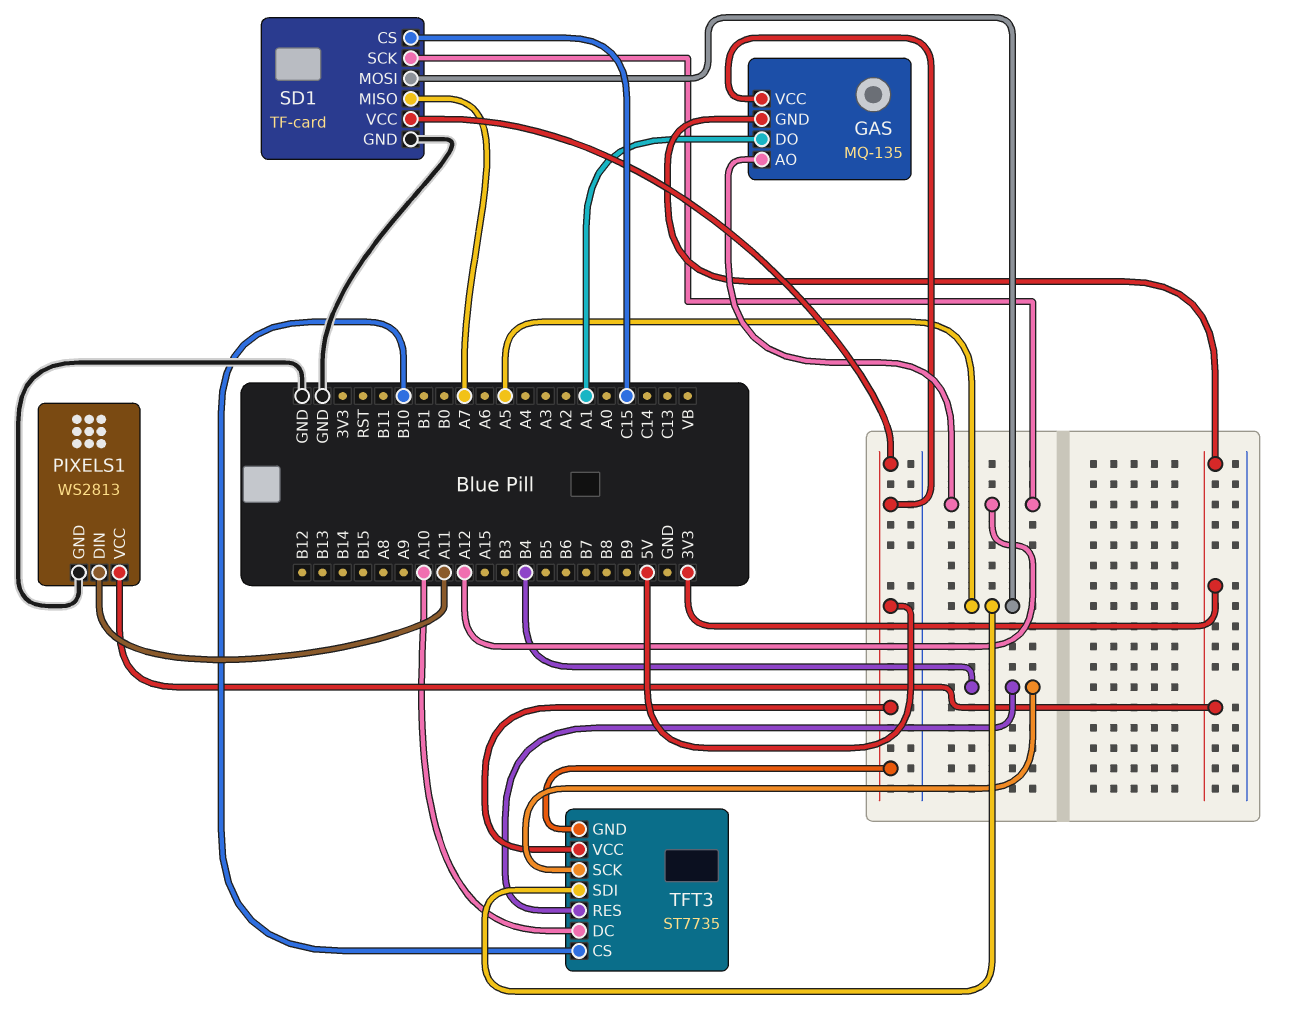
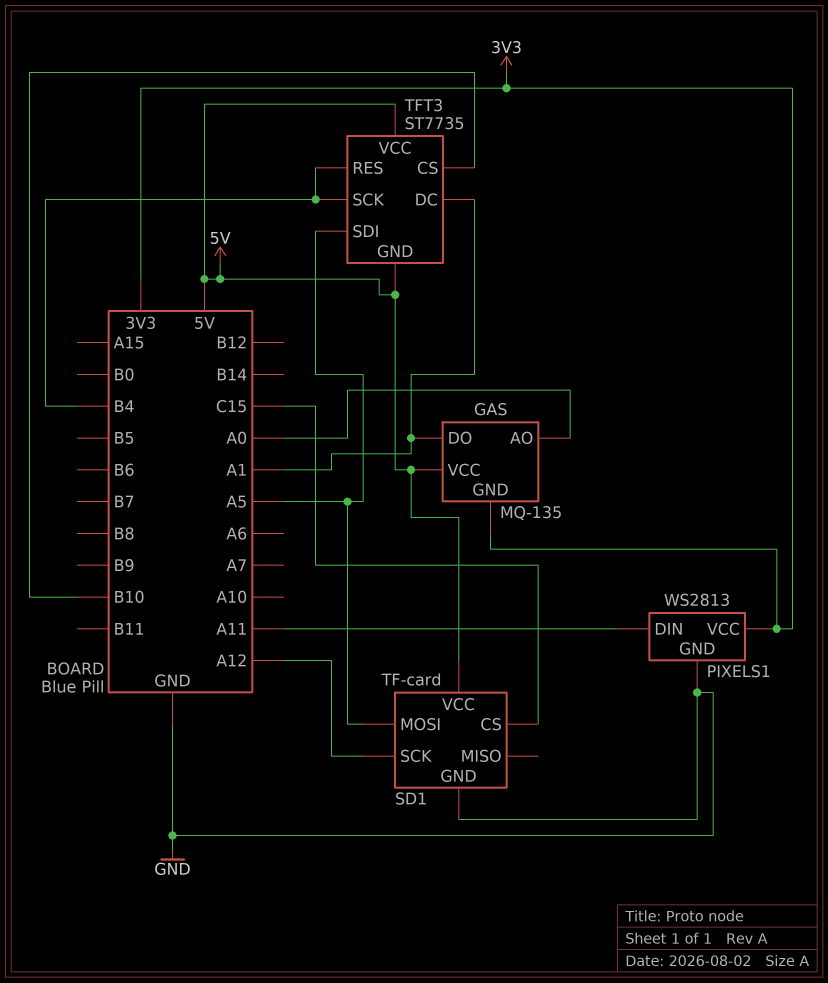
GAS pin AO: A12 -> A0
SD1 pin MISO: A7 -> none
TFT3 pin DC: A10 -> A1

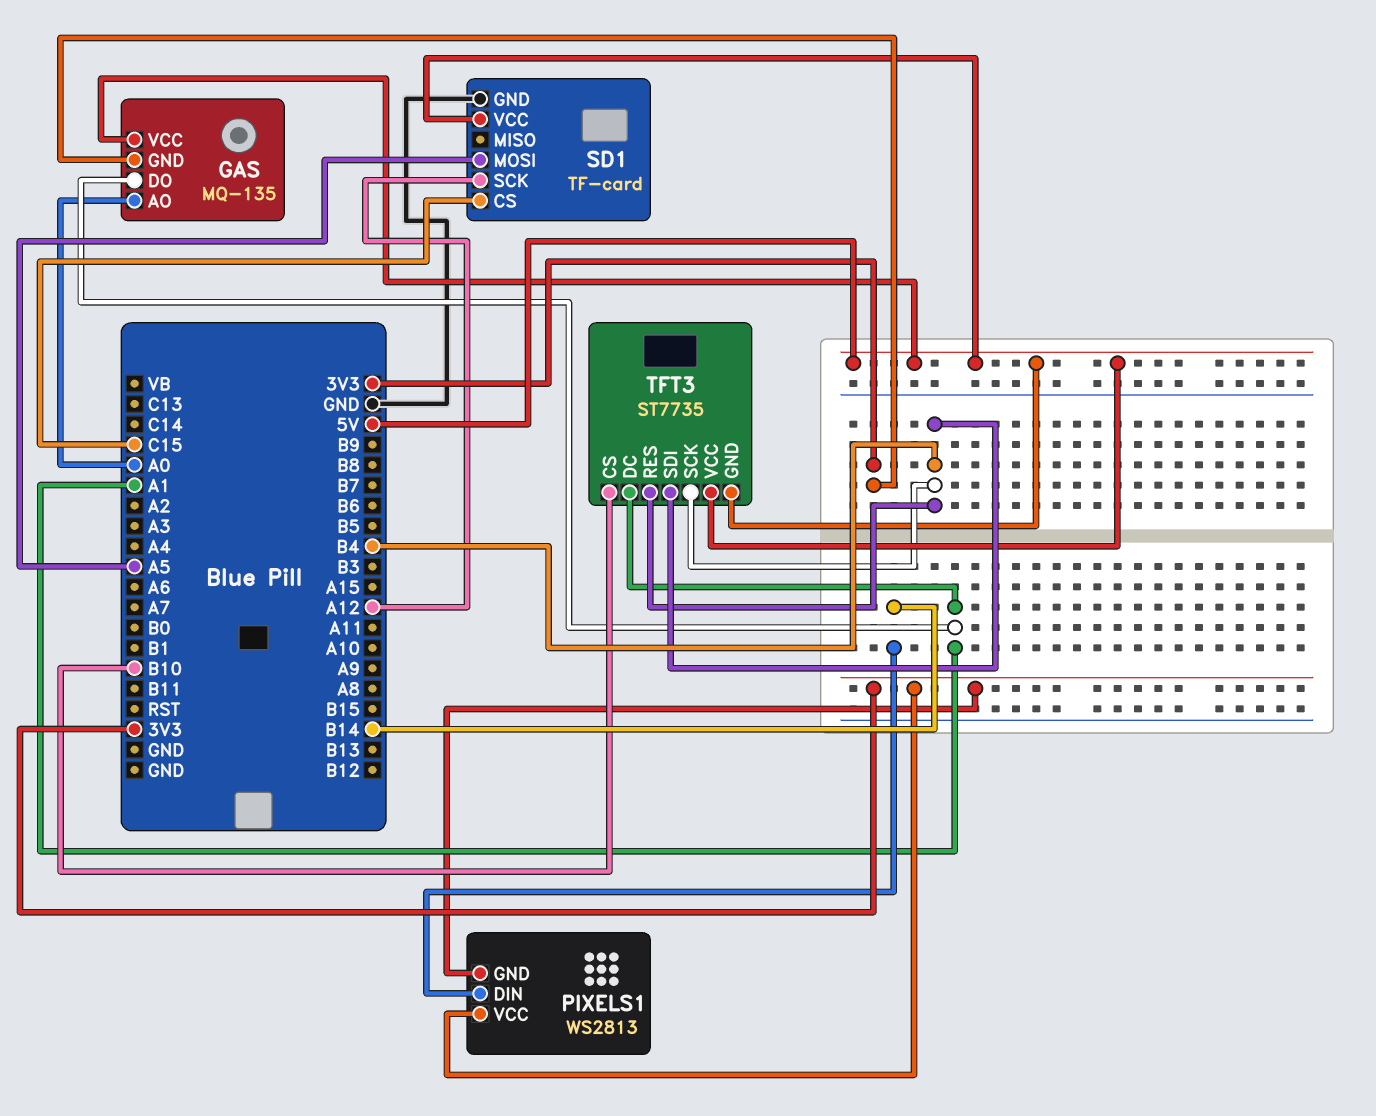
PIXELS1 pin DIN: A11 -> B14
PIXELS1 pin GND: GND -> 3V3
TFT3 pin SDI: A5 -> B4

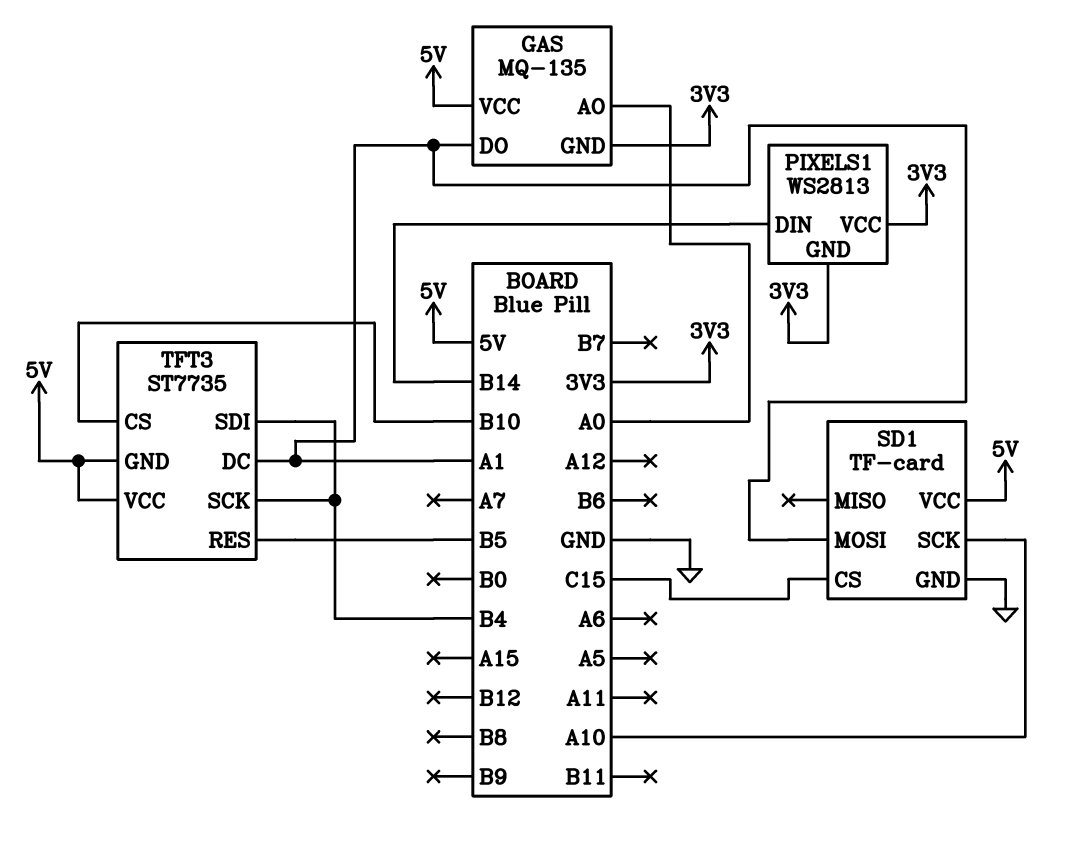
SD1 pin MOSI: A5 -> A1
SD1 pin SCK: A12 -> A10
TFT3 pin RES: B4 -> B5

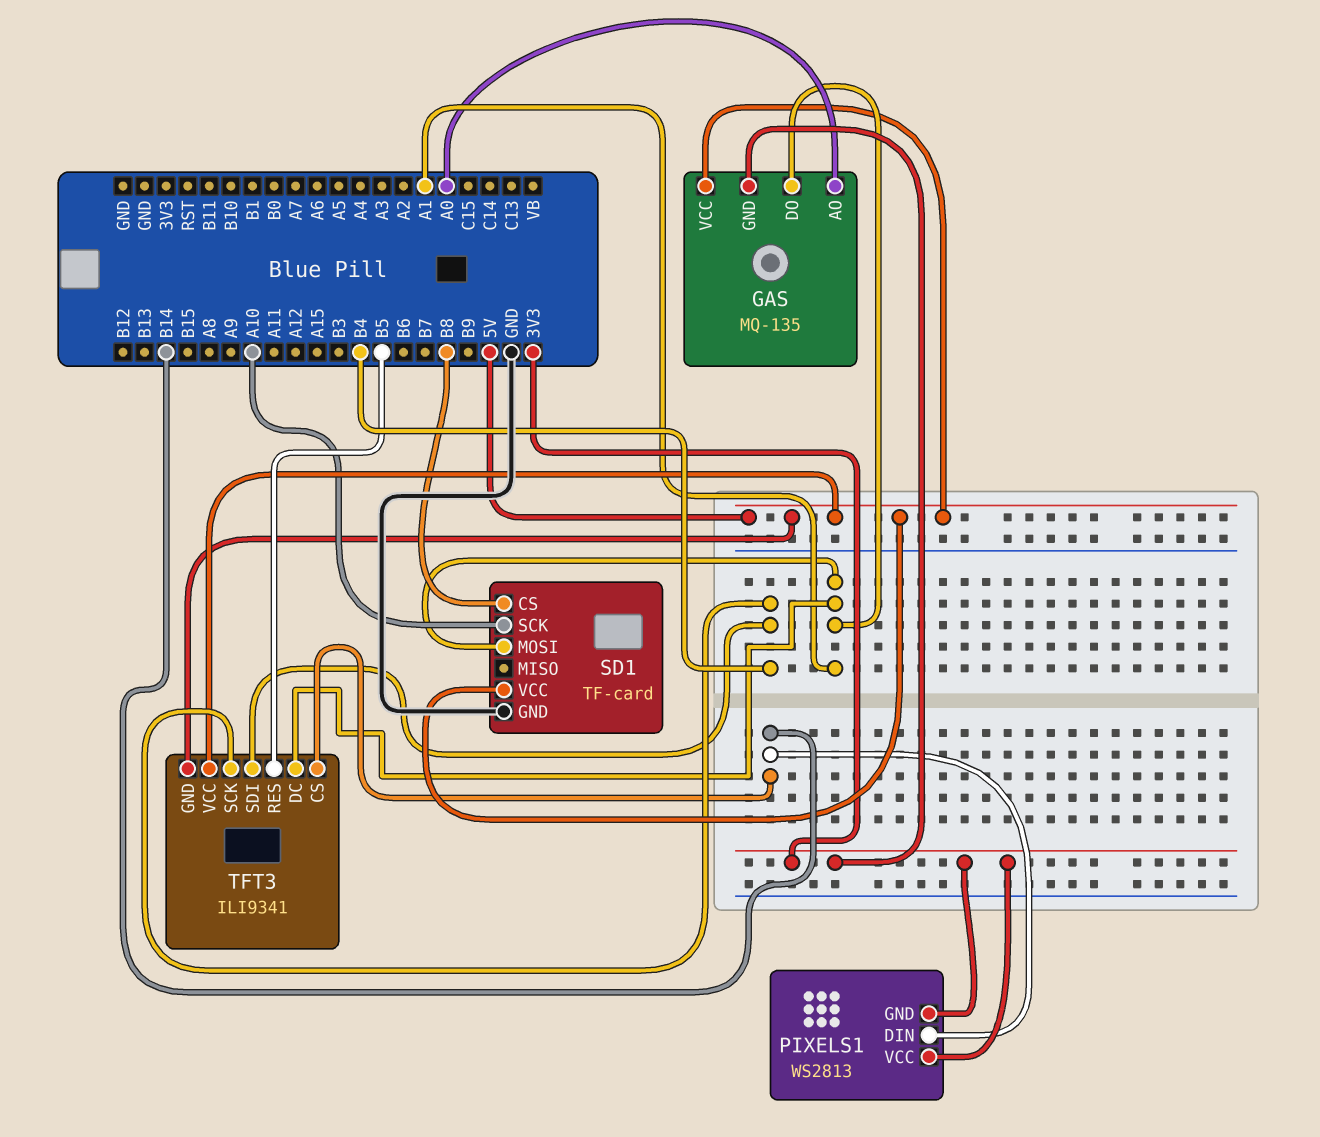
SD1 pin CS: C15 -> B8
TFT3: ST7735 -> ILI9341
TFT3 pin CS: B10 -> B14

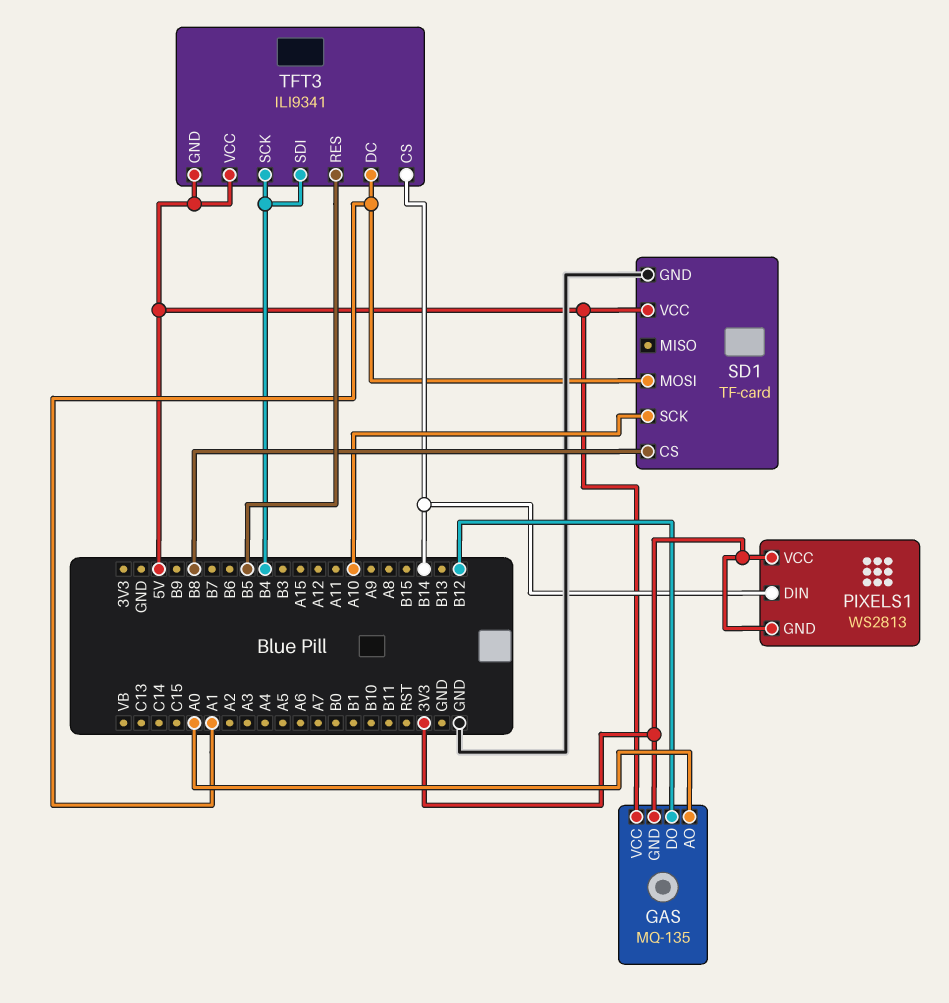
GAS pin DO: A1 -> B12

